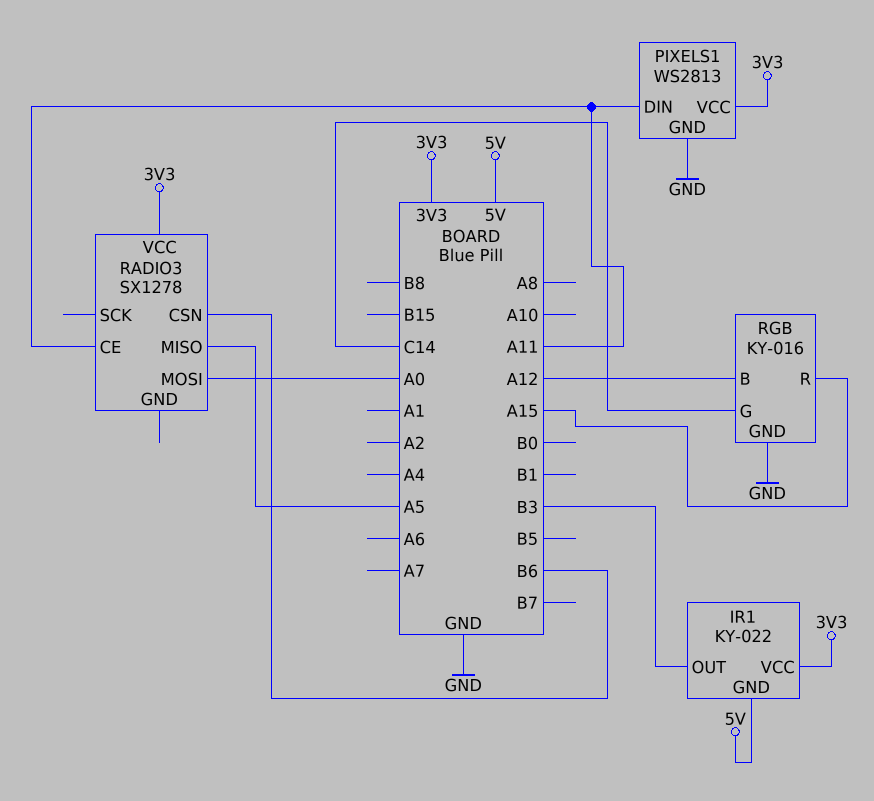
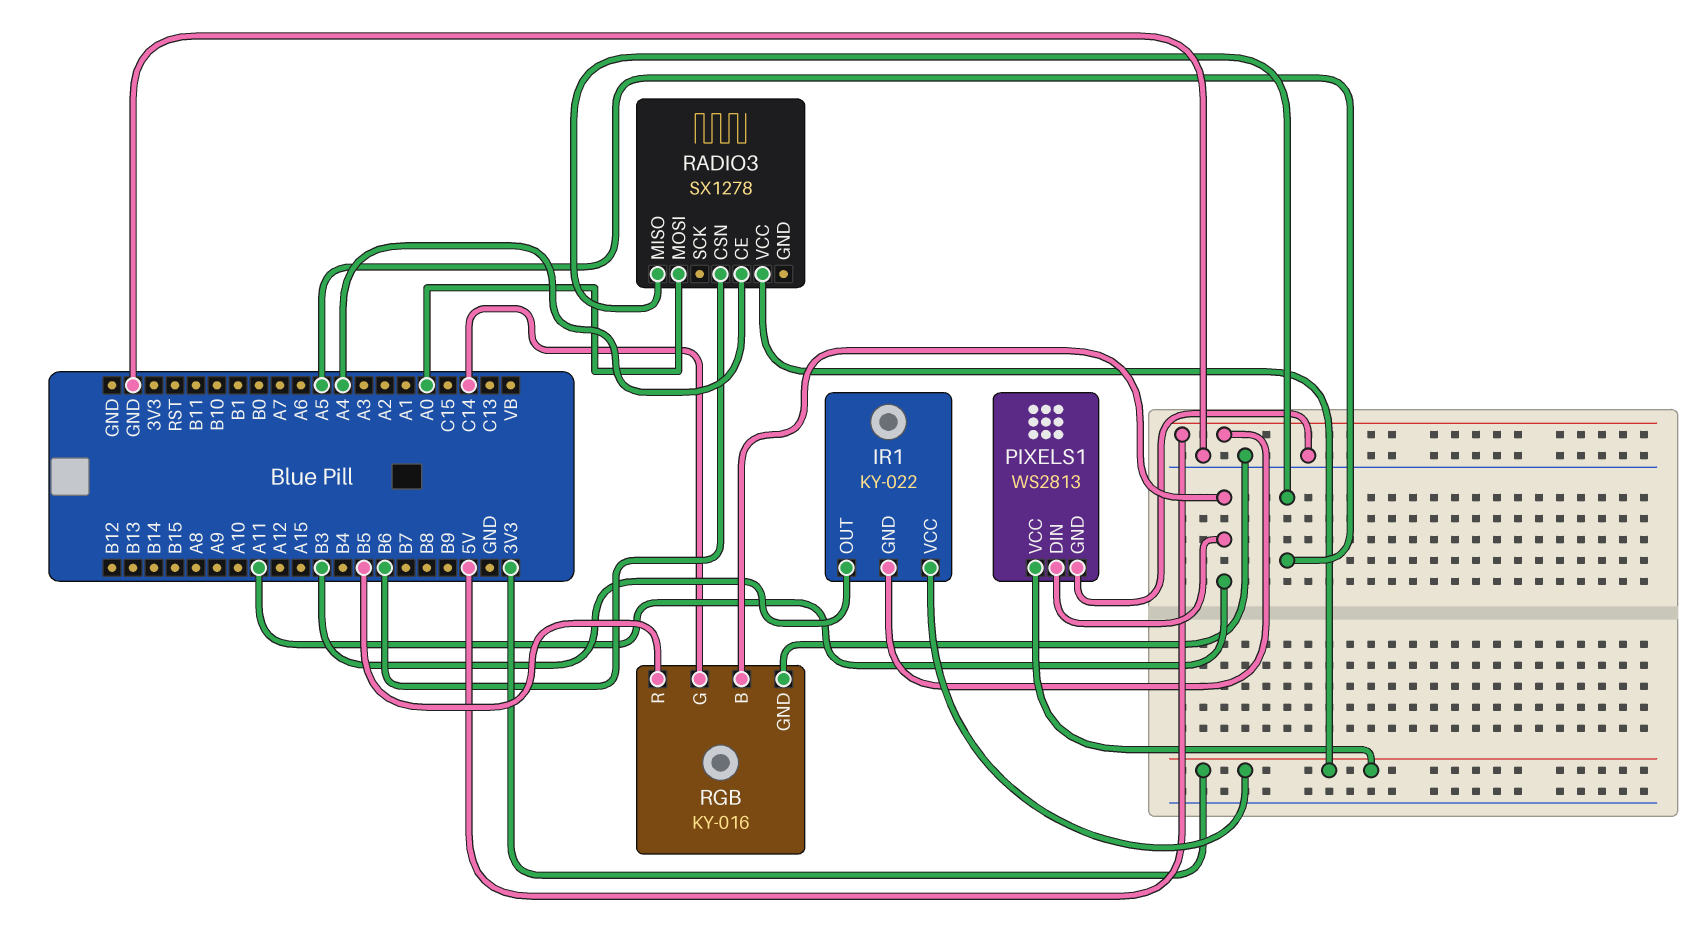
RADIO3 pin CE: A11 -> A4
RGB pin B: A12 -> A11
RGB pin R: A15 -> B5

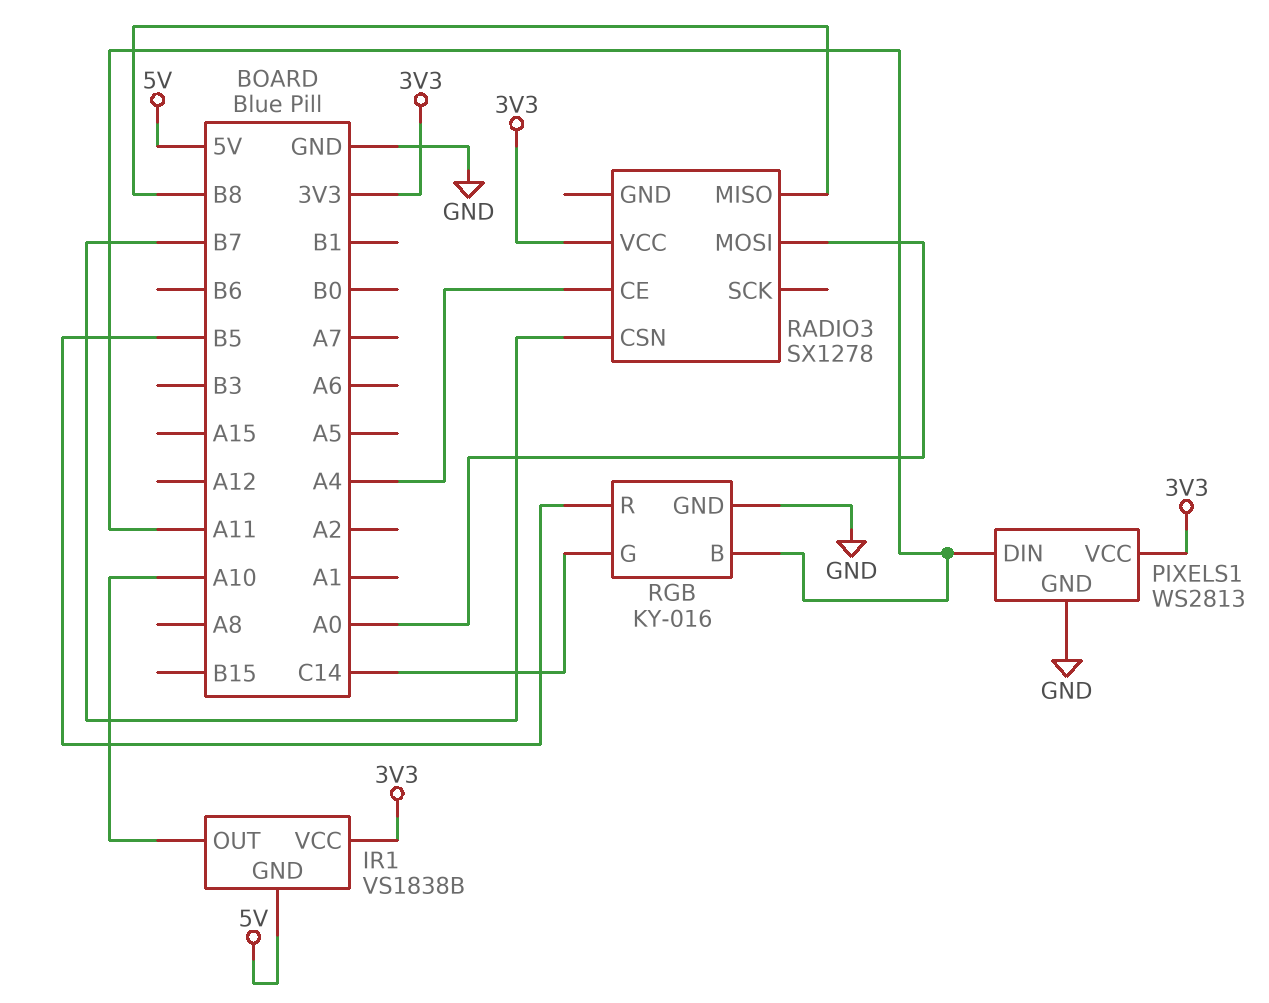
IR1: KY-022 -> VS1838B
IR1 pin OUT: B3 -> A10
RADIO3 pin CSN: B6 -> B7
RADIO3 pin MISO: A5 -> B8

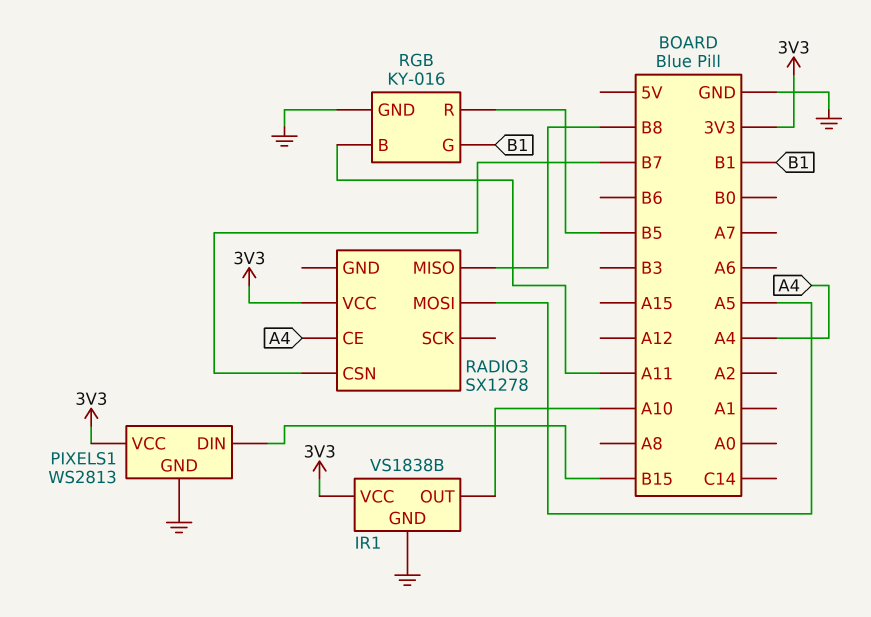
IR1 pin GND: 5V -> GND
PIXELS1 pin DIN: A11 -> B15
RADIO3 pin MOSI: A0 -> A5
RGB pin G: C14 -> B1

